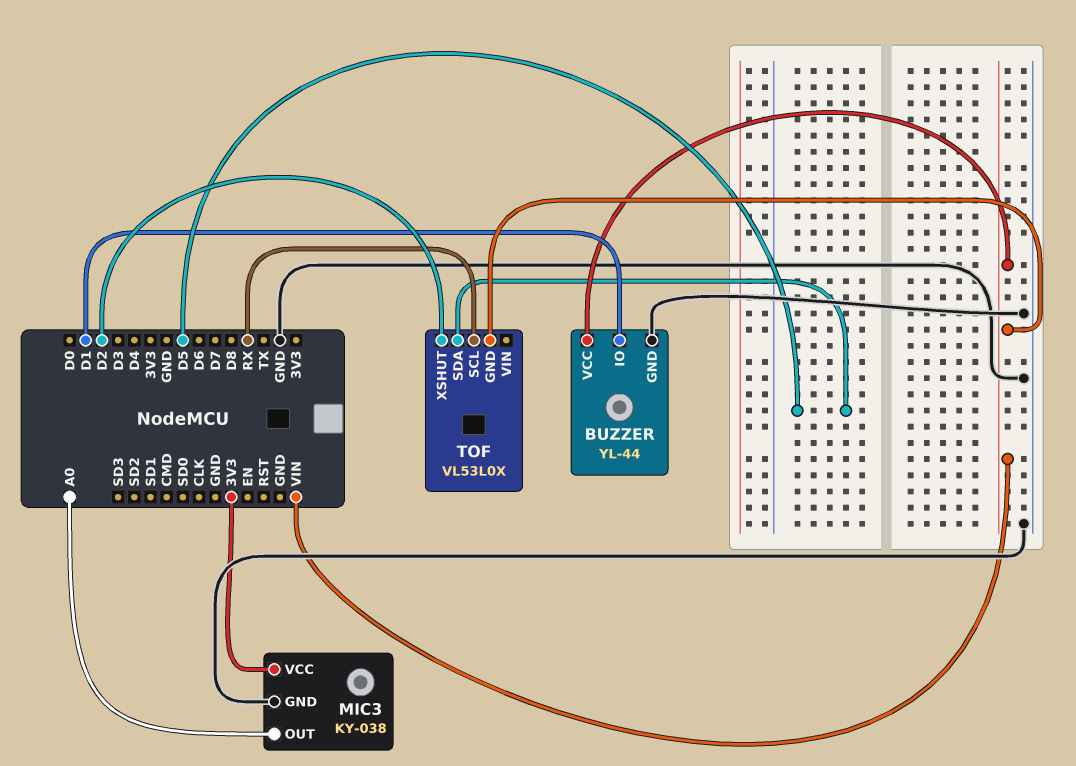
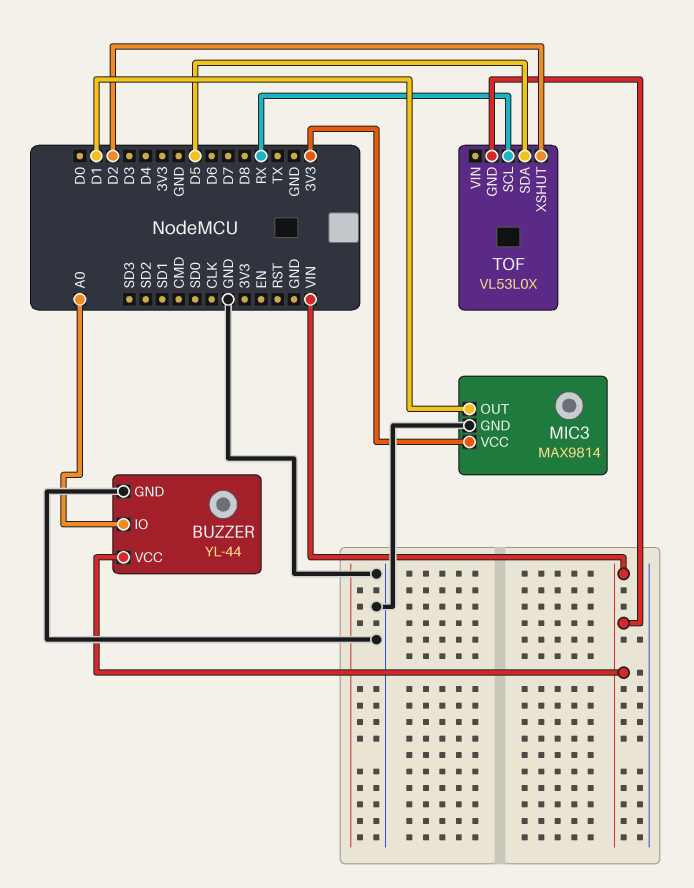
BUZZER pin IO: D1 -> A0
MIC3: KY-038 -> MAX9814
MIC3 pin OUT: A0 -> D1

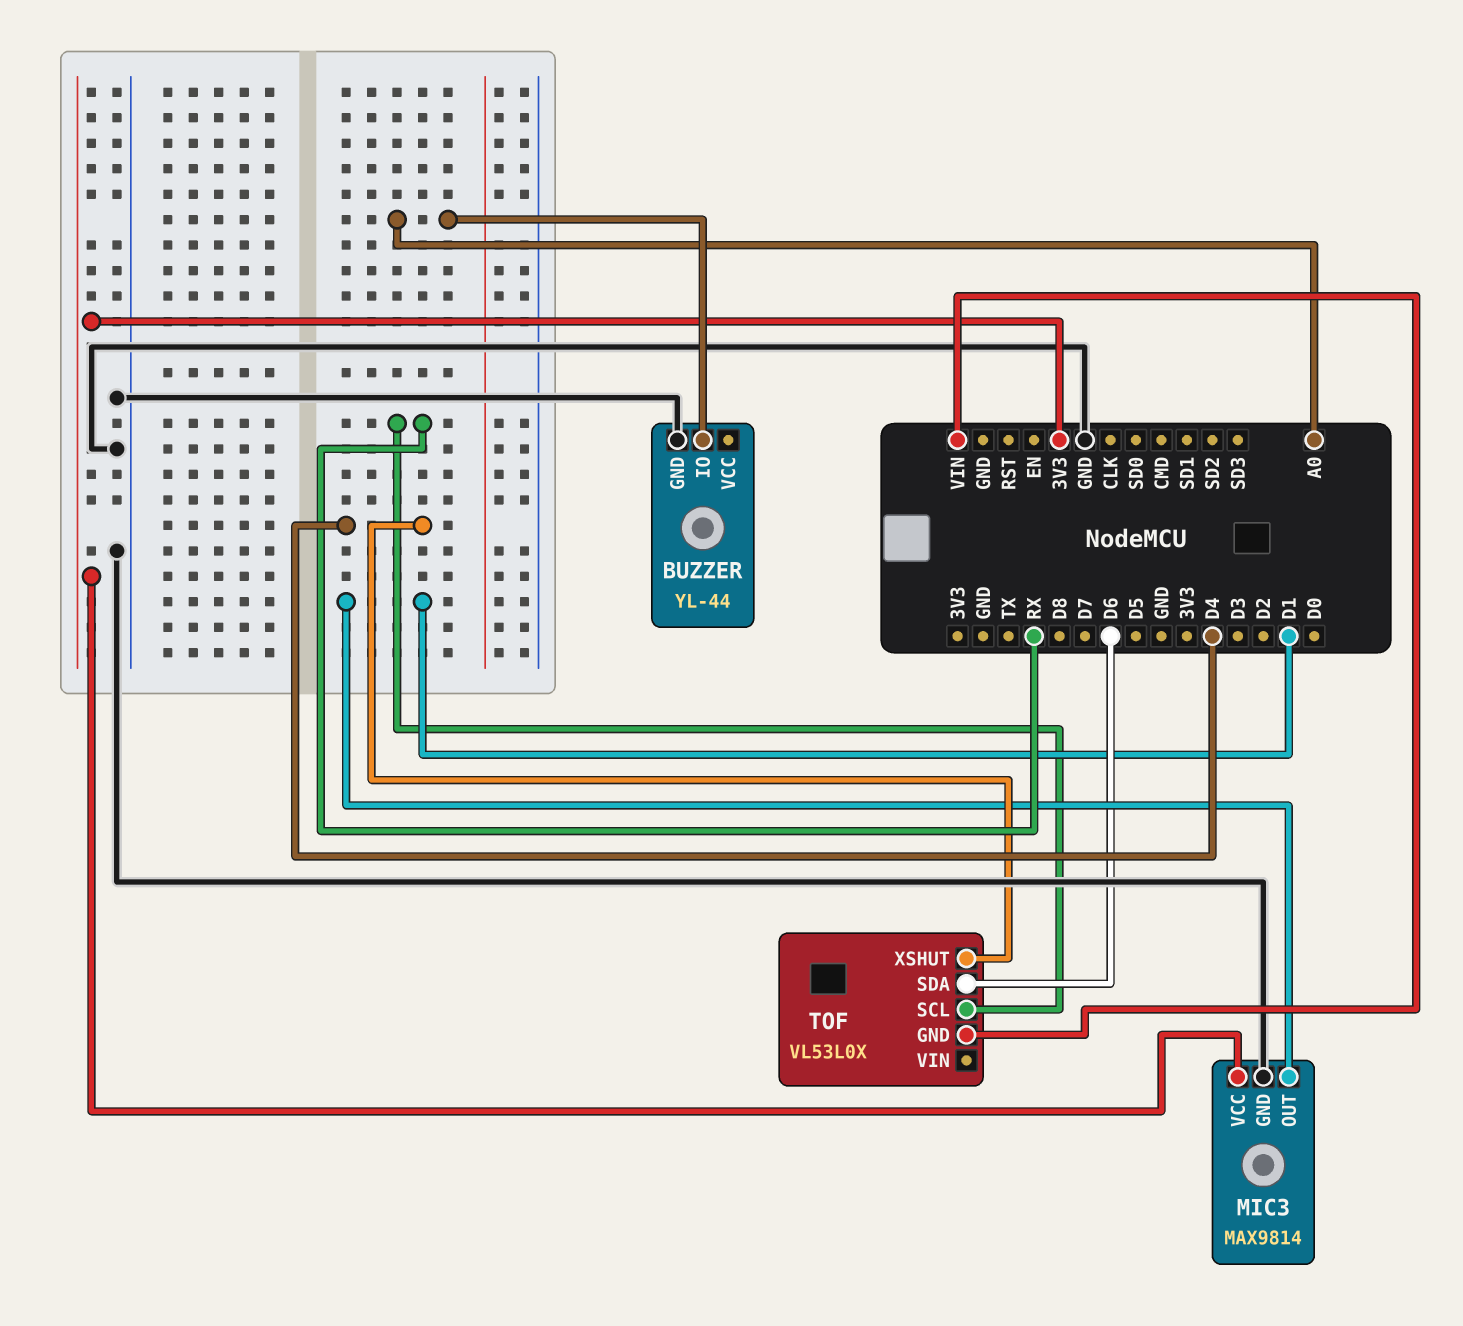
BUZZER pin VCC: VIN -> none
TOF pin SDA: D5 -> D6
TOF pin XSHUT: D2 -> D4

